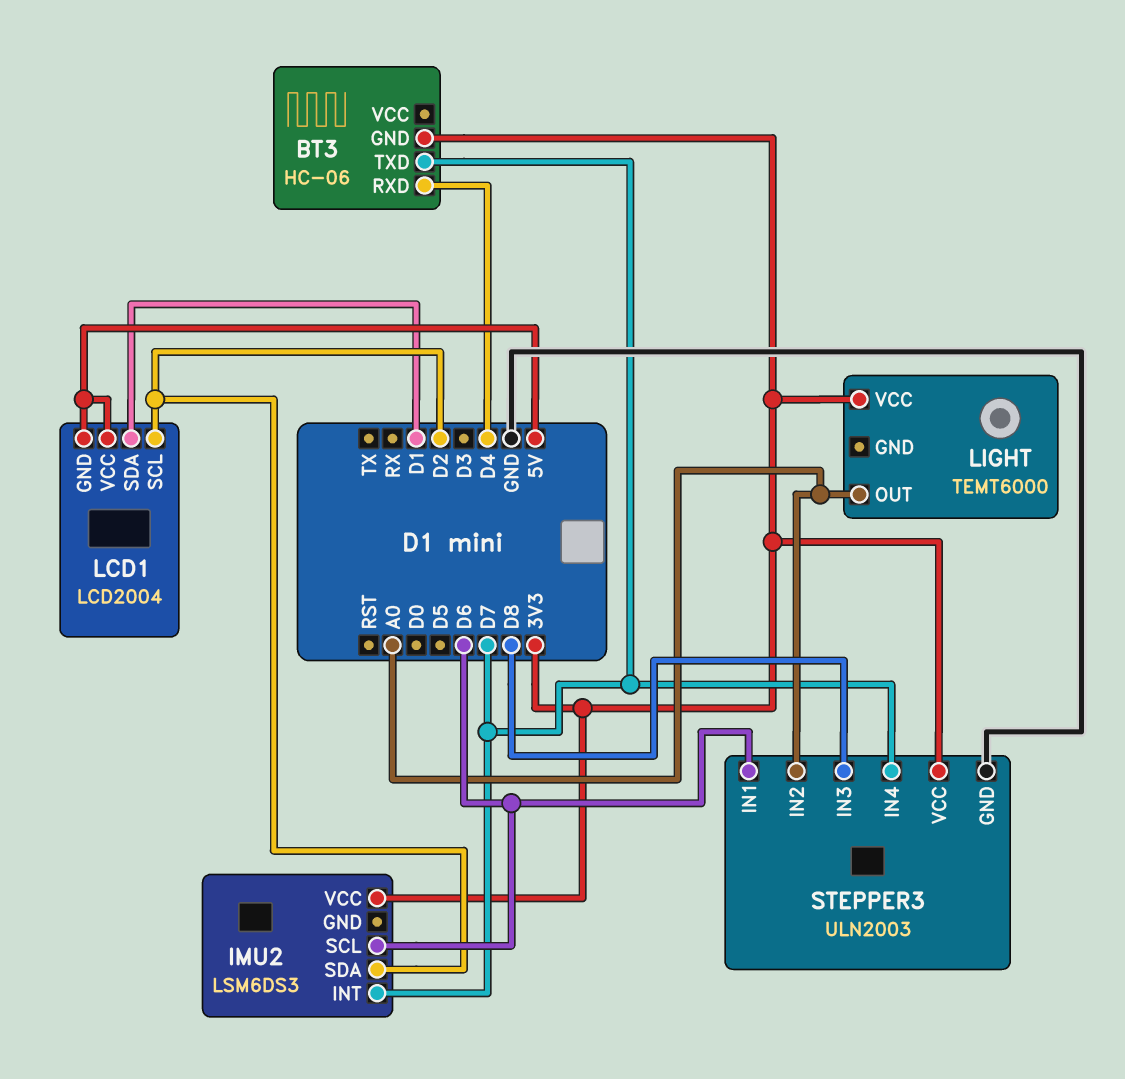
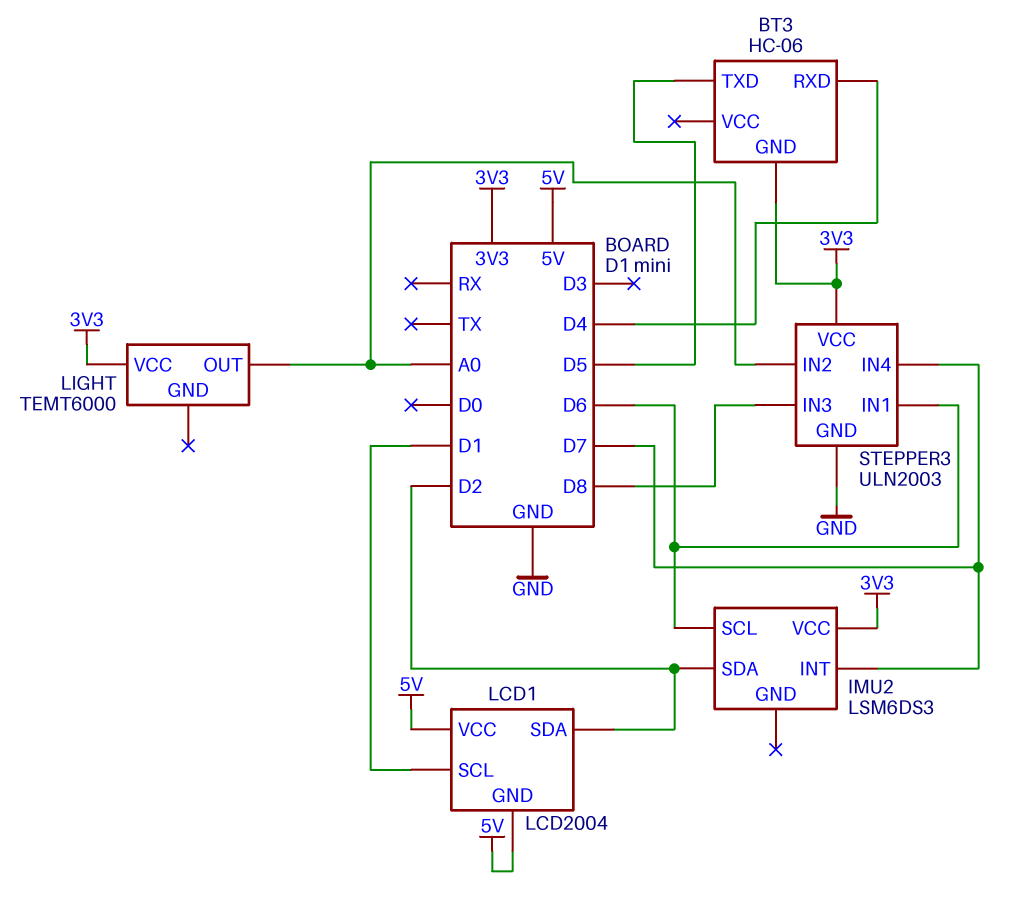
BT3 pin TXD: D7 -> D5
LCD1 pin SCL: D2 -> D1
LCD1 pin SDA: D1 -> D2

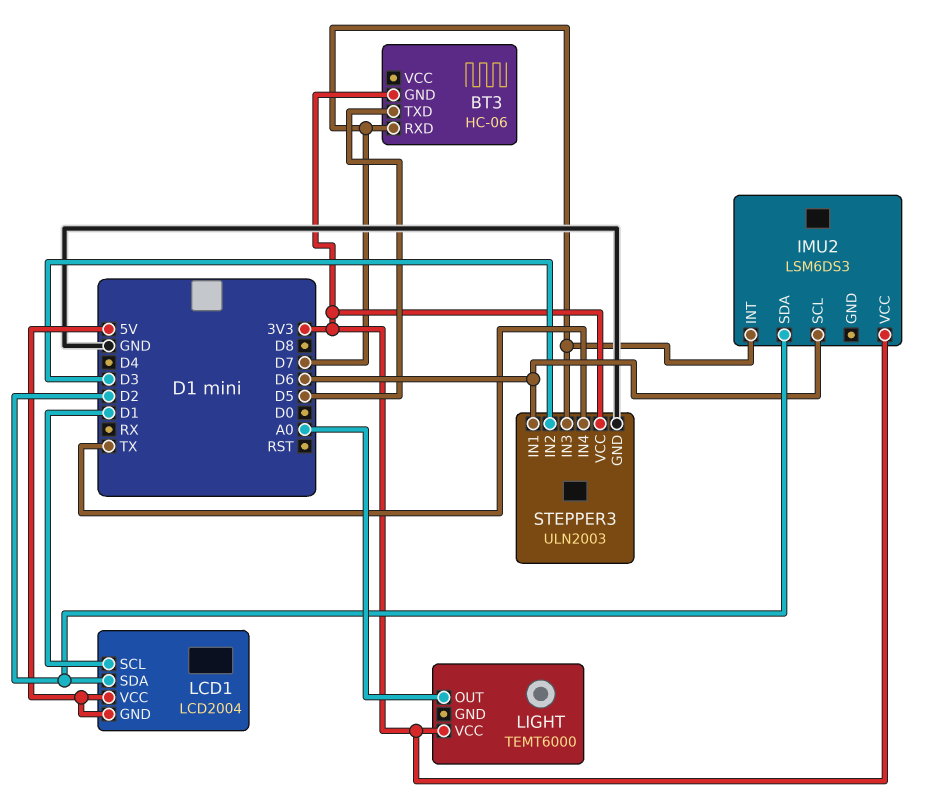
BT3 pin RXD: D4 -> D7
STEPPER3 pin IN2: A0 -> D3
STEPPER3 pin IN3: D8 -> D7
STEPPER3 pin IN4: D7 -> TX

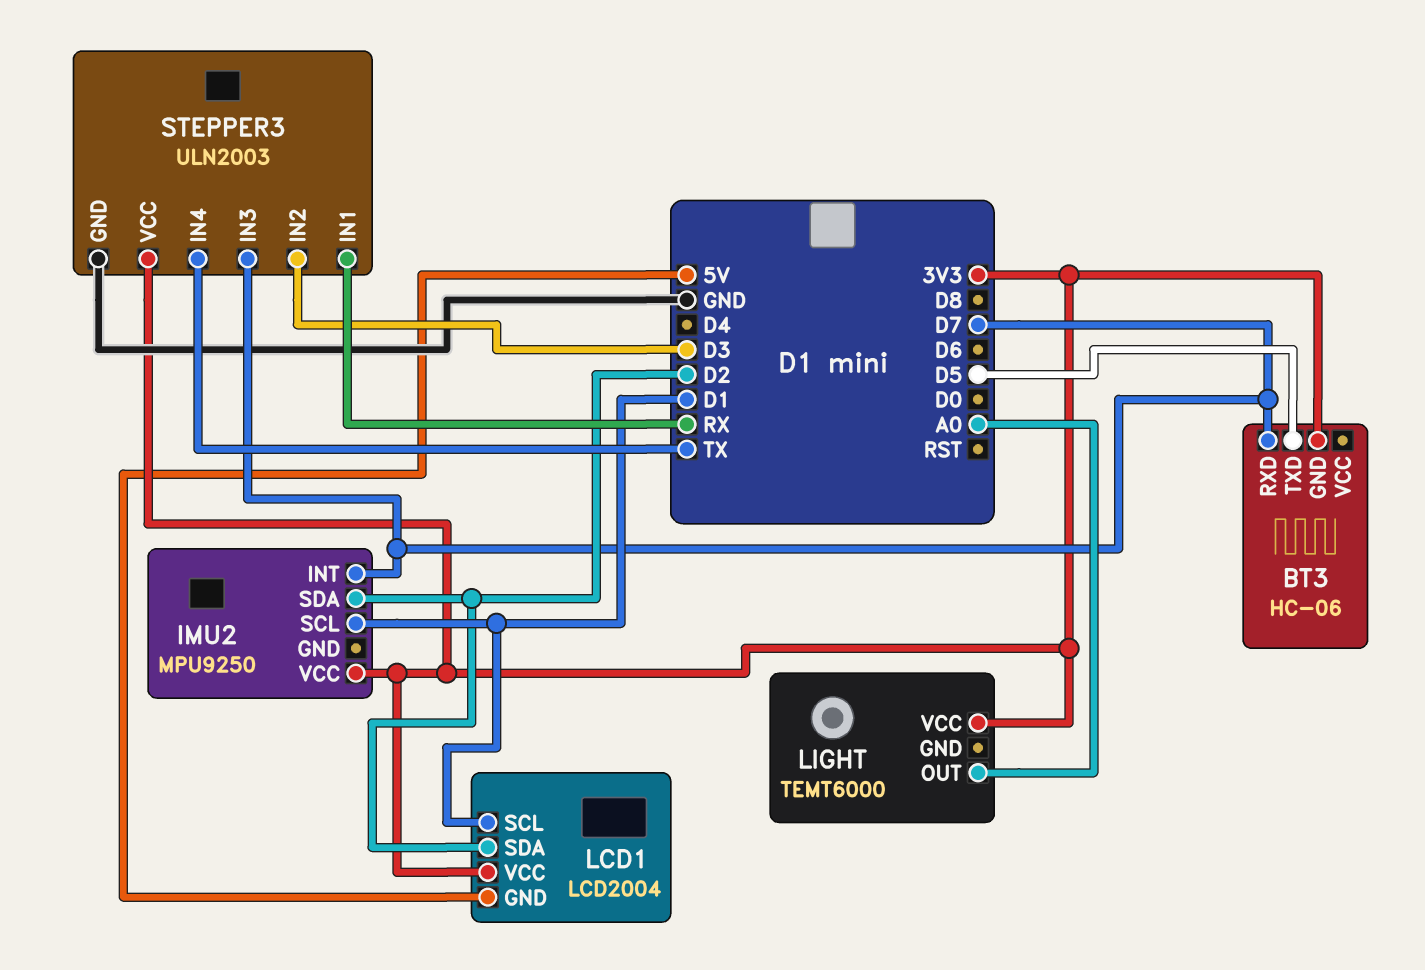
IMU2: LSM6DS3 -> MPU9250
IMU2 pin SCL: D6 -> D1
LCD1 pin VCC: 5V -> 3V3
STEPPER3 pin IN1: D6 -> RX

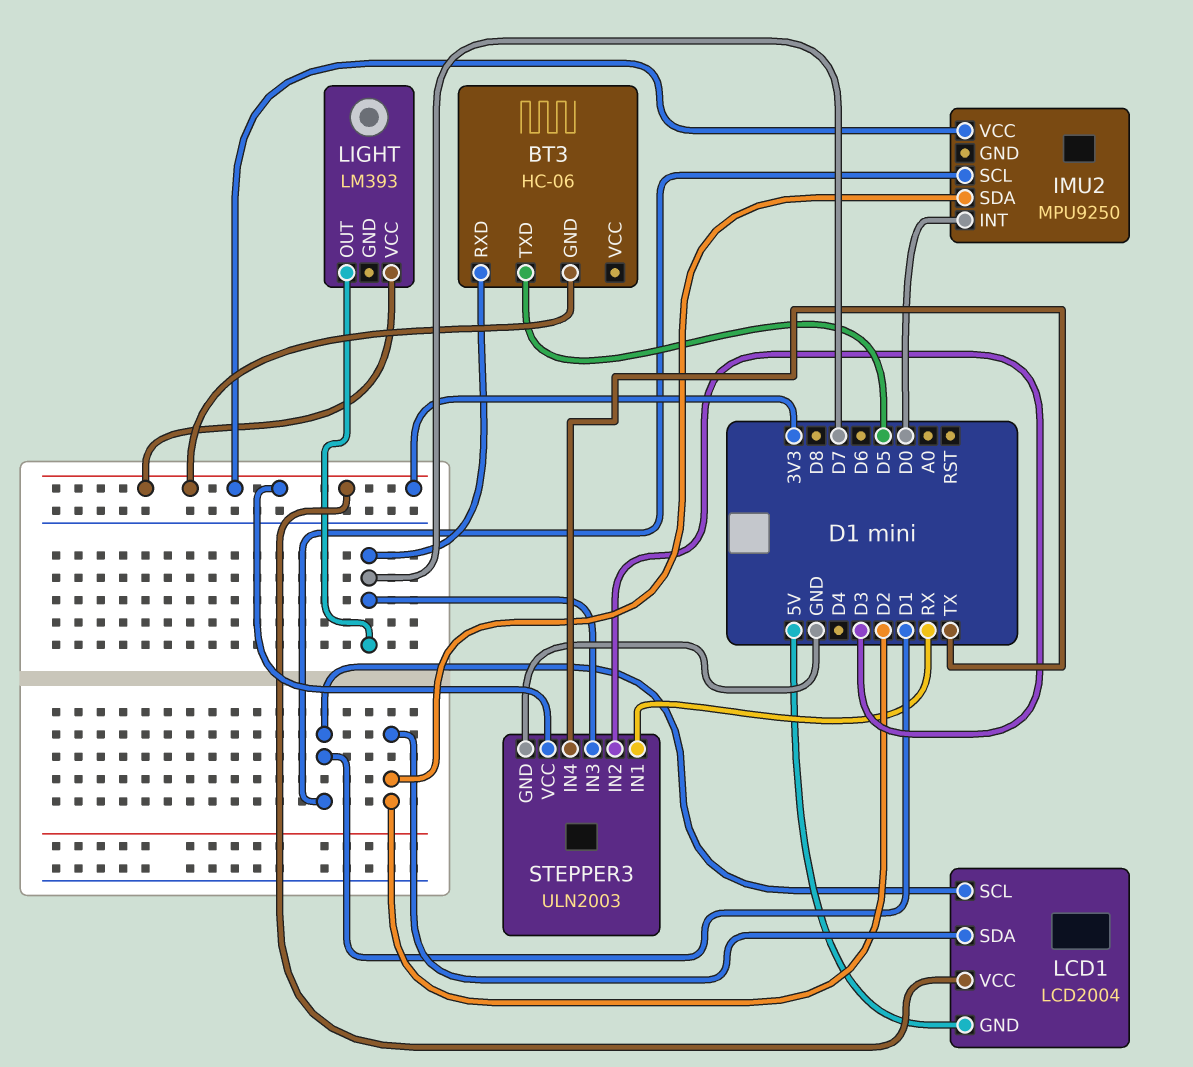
IMU2 pin INT: D7 -> D0
LIGHT: TEMT6000 -> LM393
LIGHT pin OUT: A0 -> D7

